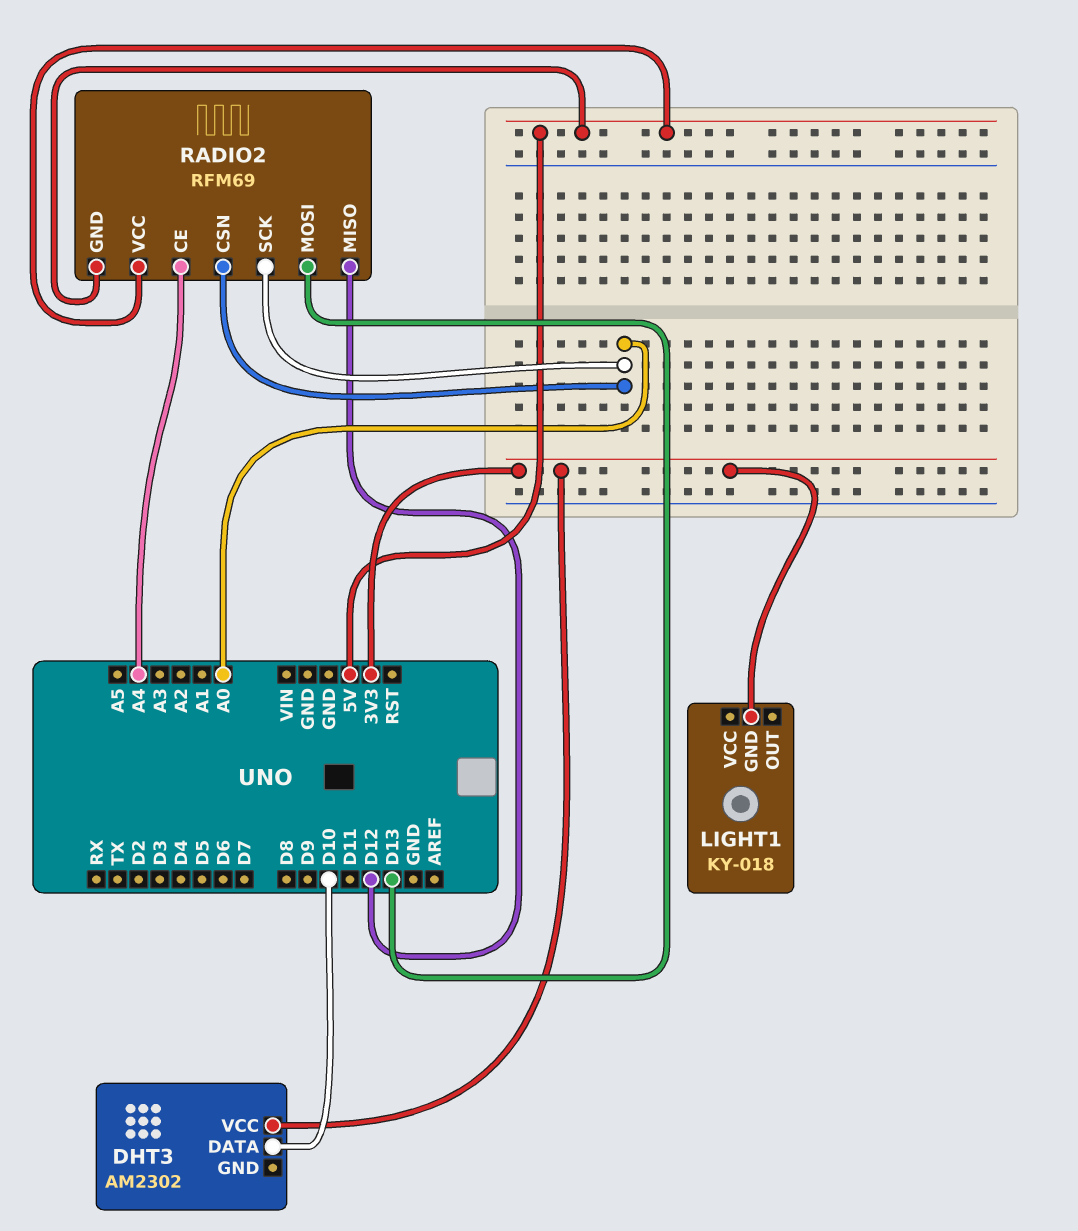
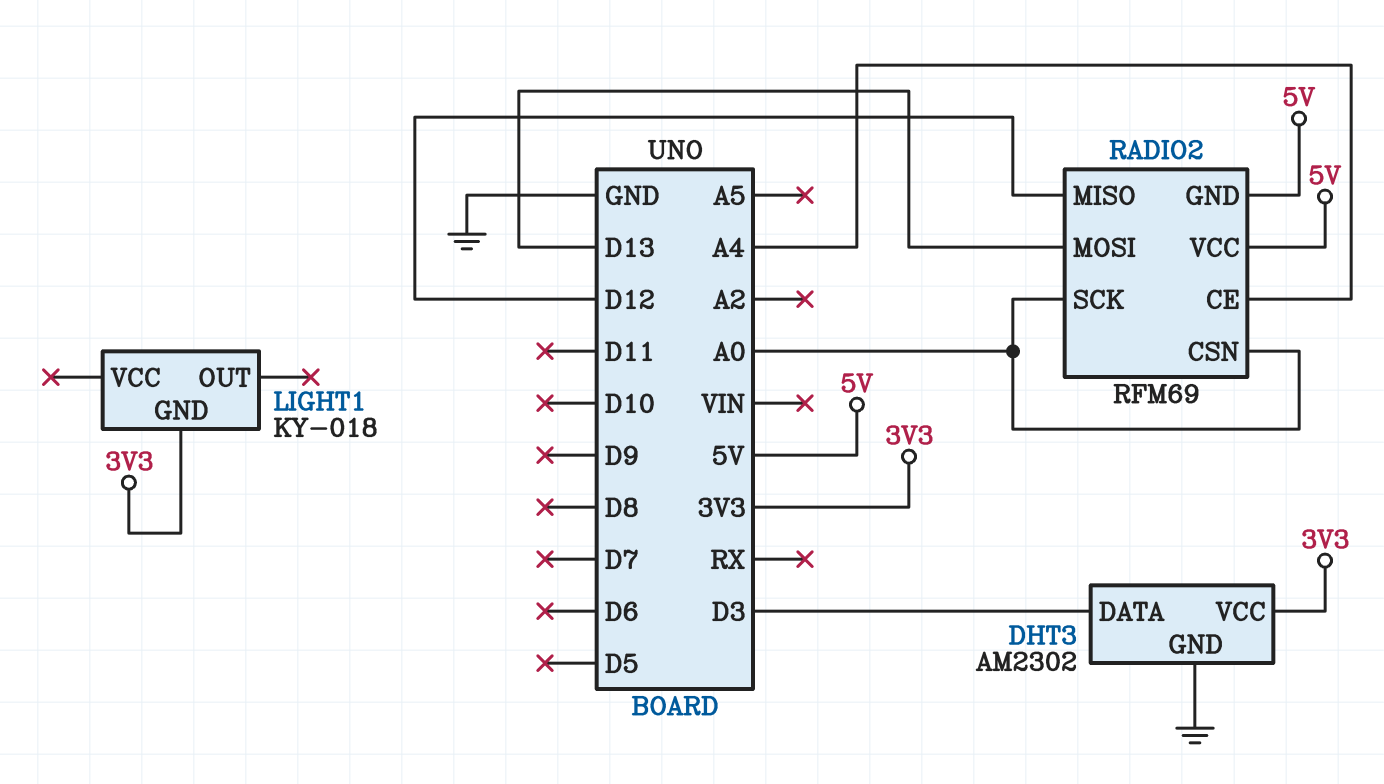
DHT3 pin DATA: D10 -> D3
DHT3 pin GND: none -> GND

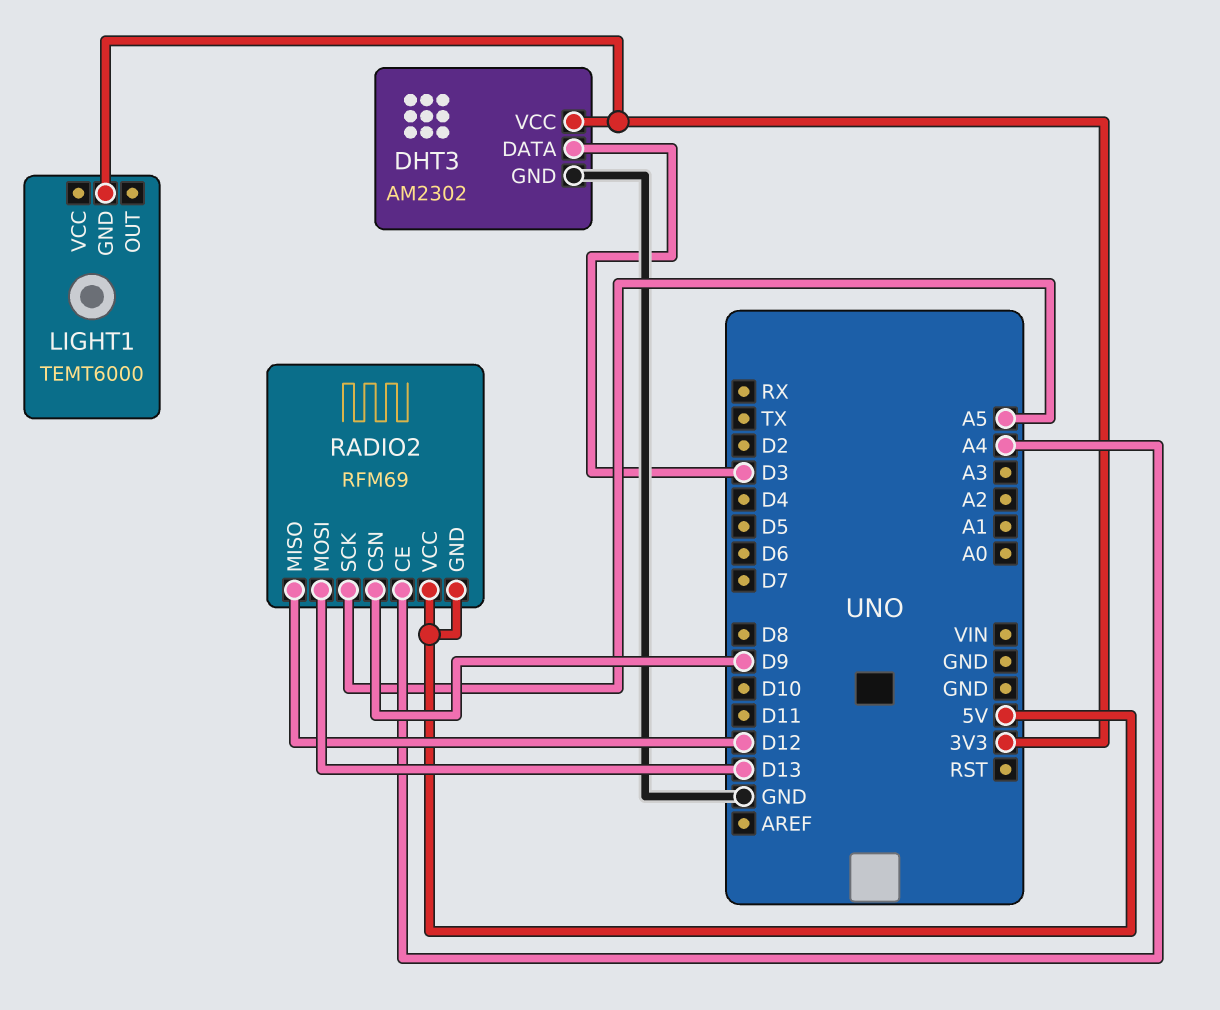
LIGHT1: KY-018 -> TEMT6000
RADIO2 pin CSN: A0 -> D9
RADIO2 pin SCK: A0 -> A5

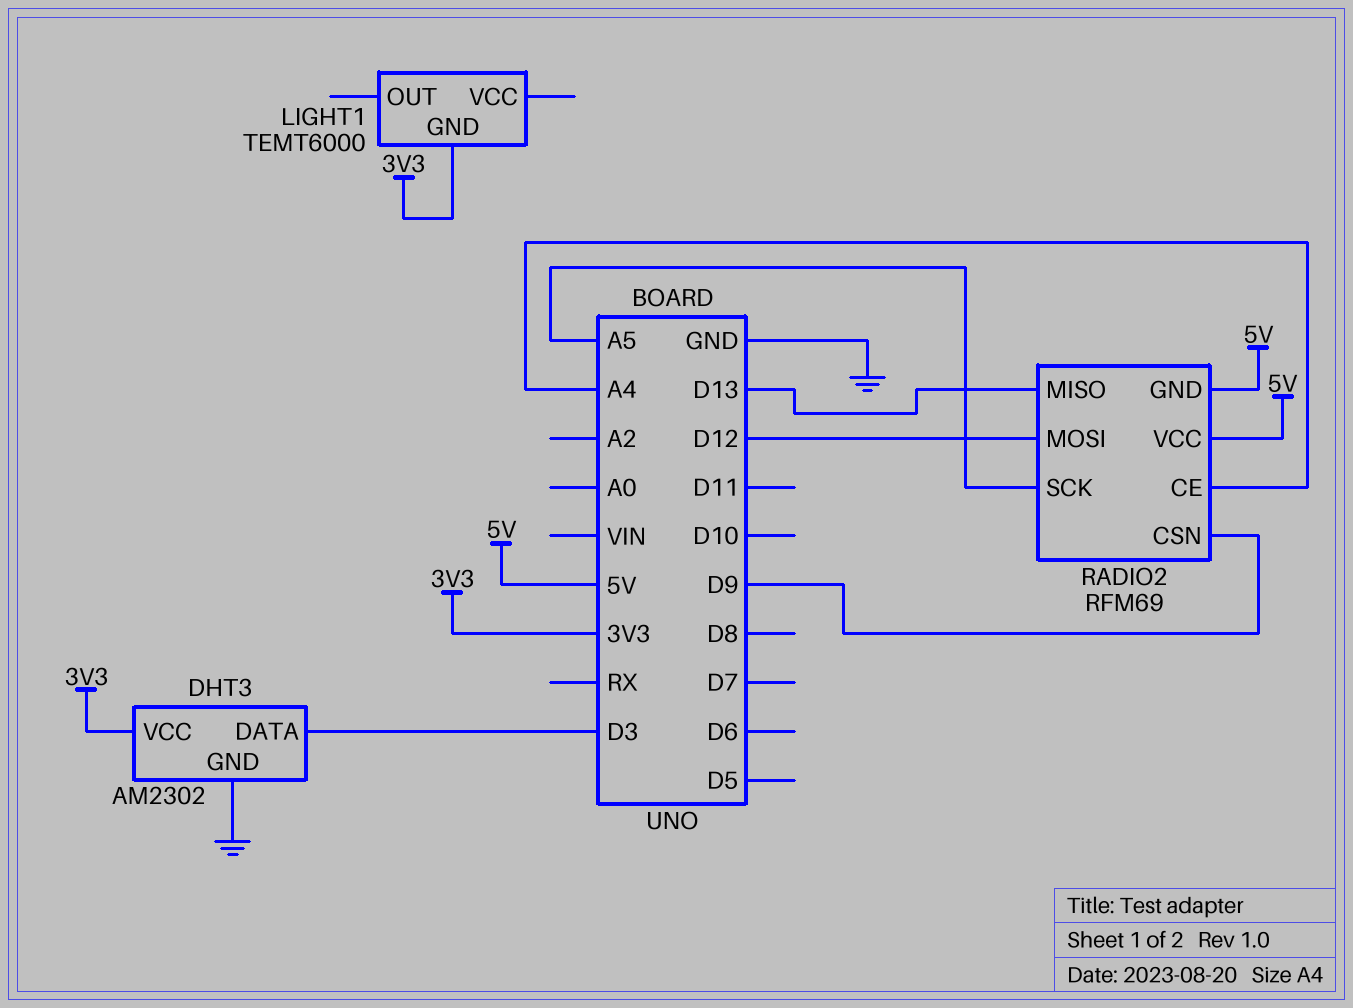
RADIO2 pin MISO: D12 -> D13
RADIO2 pin MOSI: D13 -> D12

